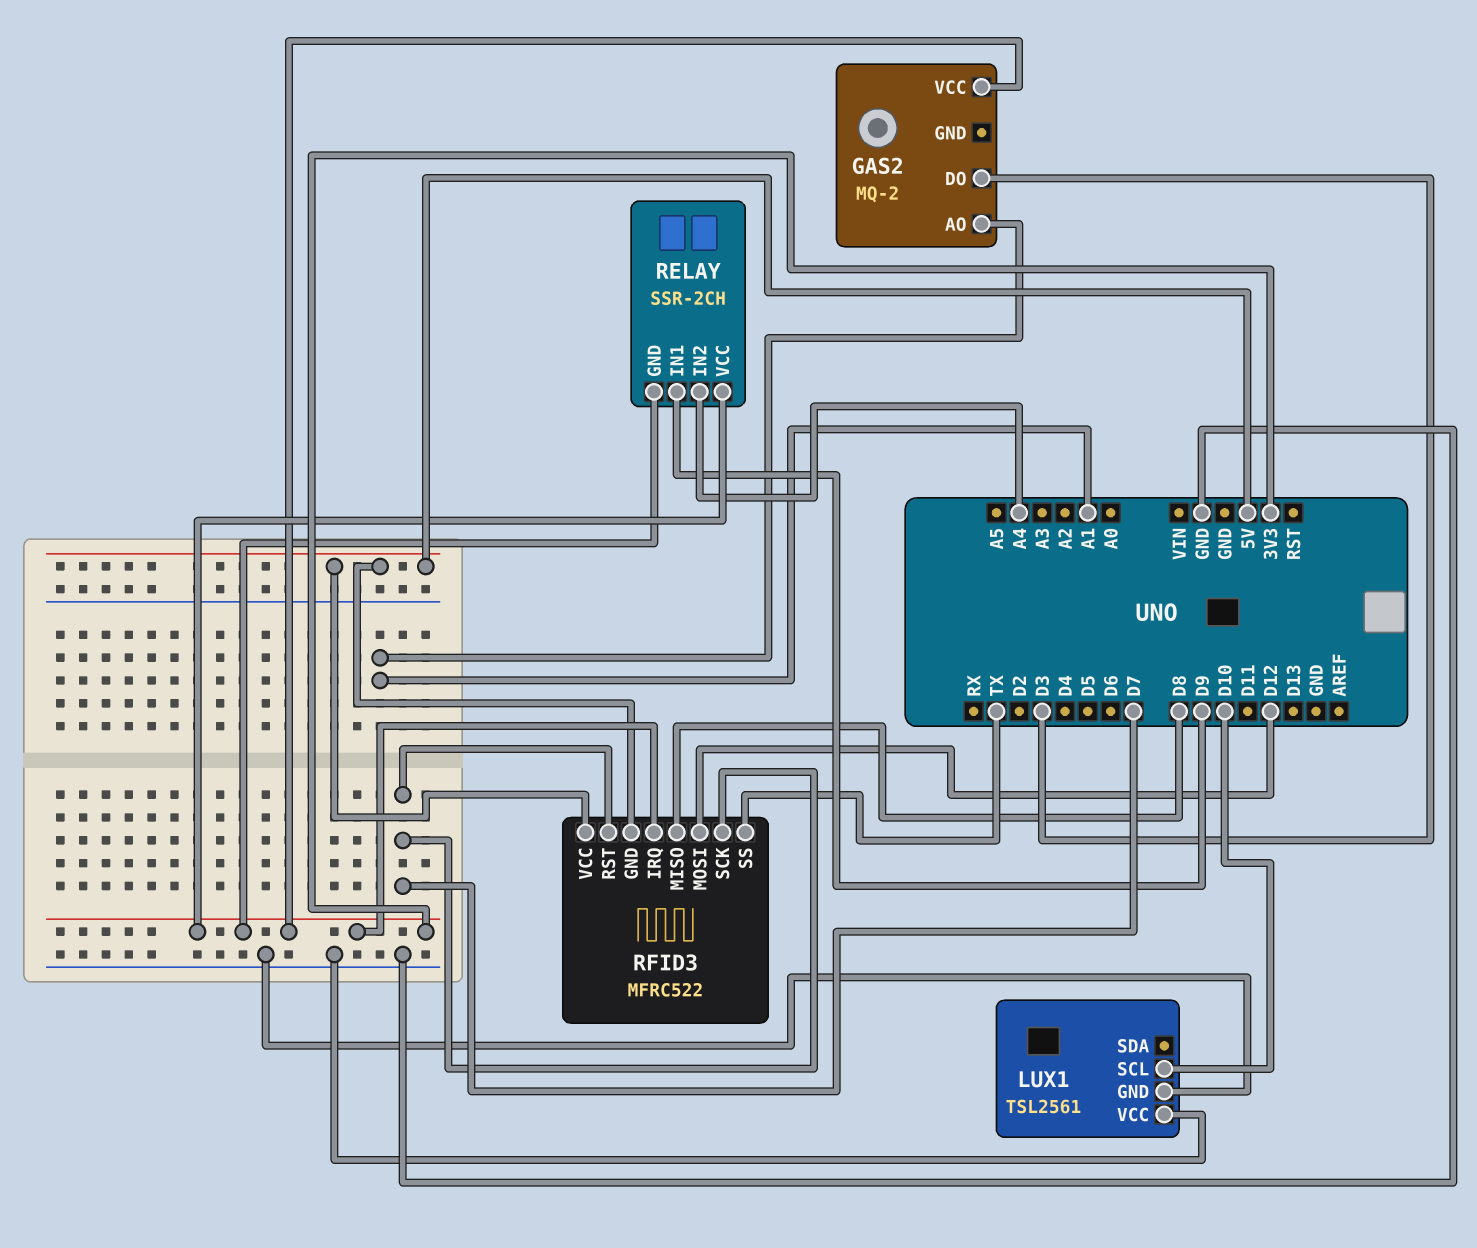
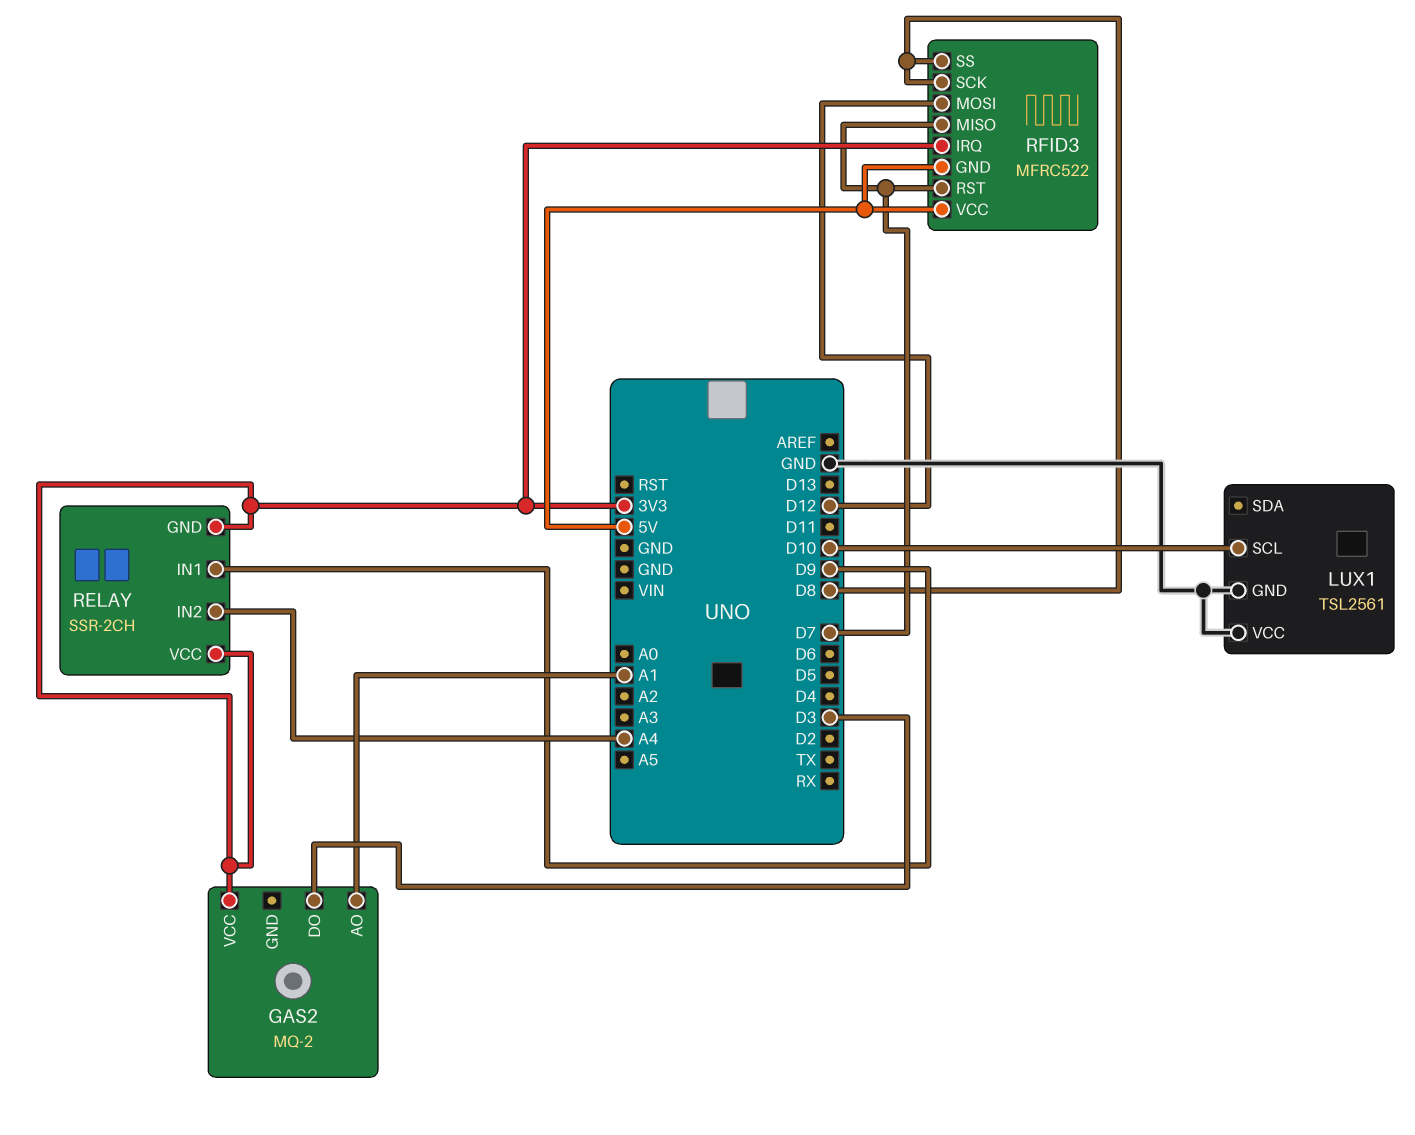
RFID3 pin MISO: D8 -> D7
RFID3 pin SCK: D7 -> D8
RFID3 pin SS: TX -> D8

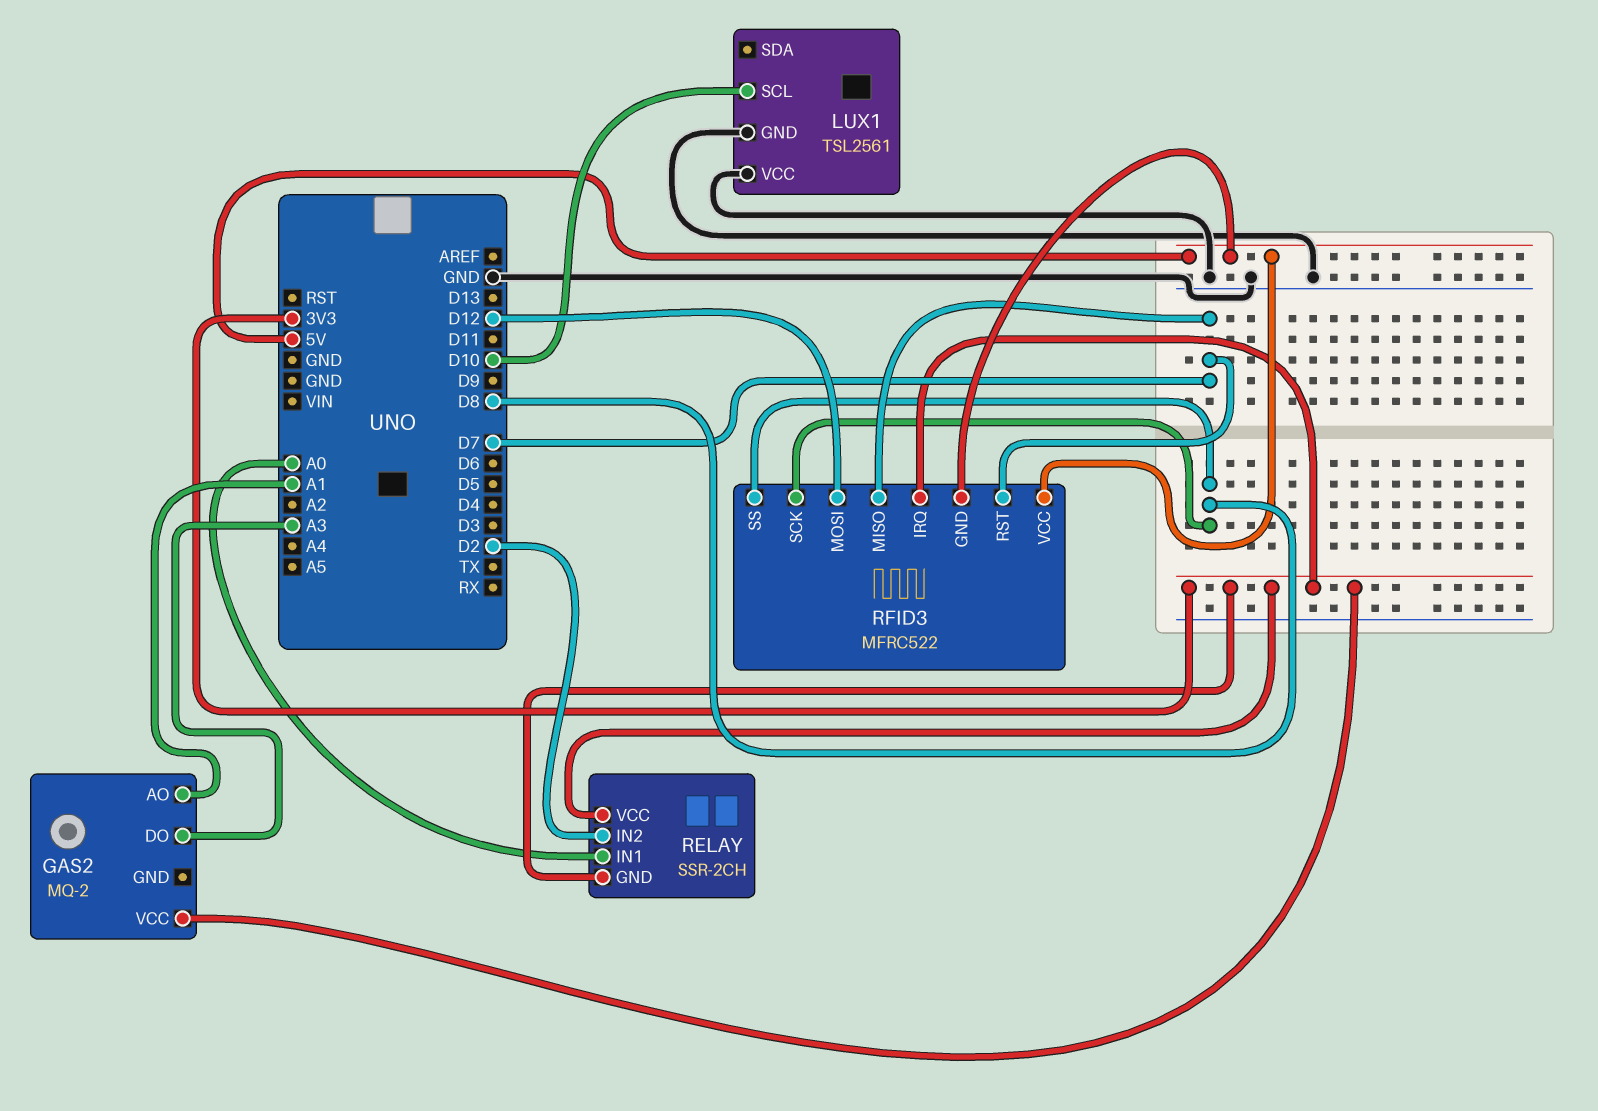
GAS2 pin DO: D3 -> A3
RELAY pin IN1: D9 -> A0
RELAY pin IN2: A4 -> D2

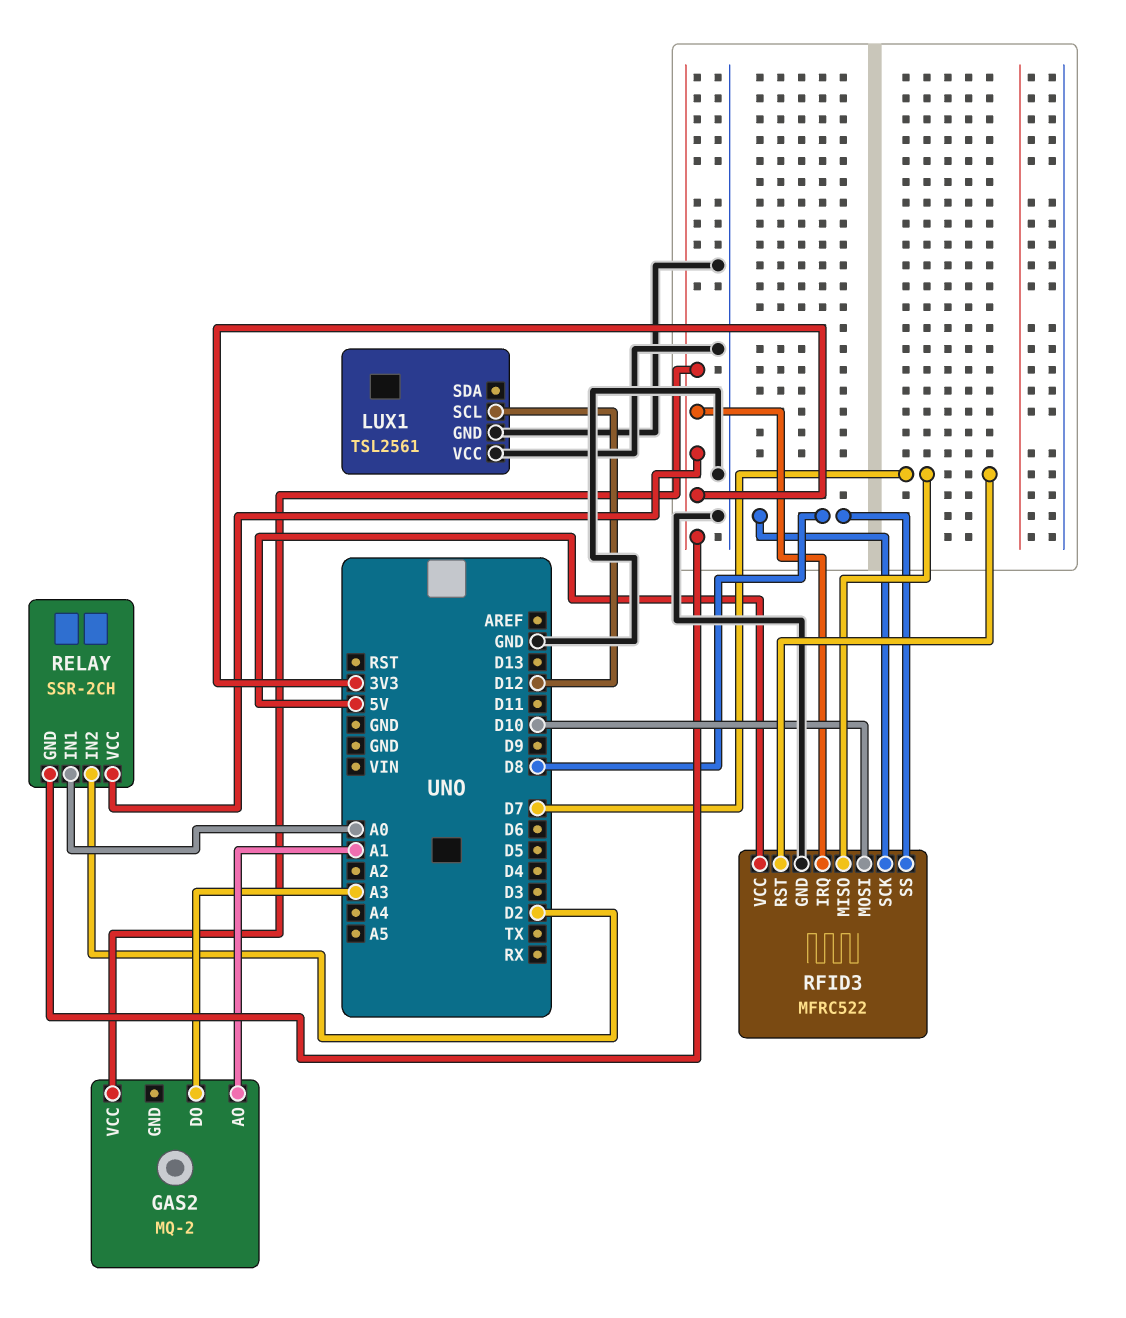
LUX1 pin SCL: D10 -> D12
RFID3 pin GND: 5V -> GND
RFID3 pin MOSI: D12 -> D10

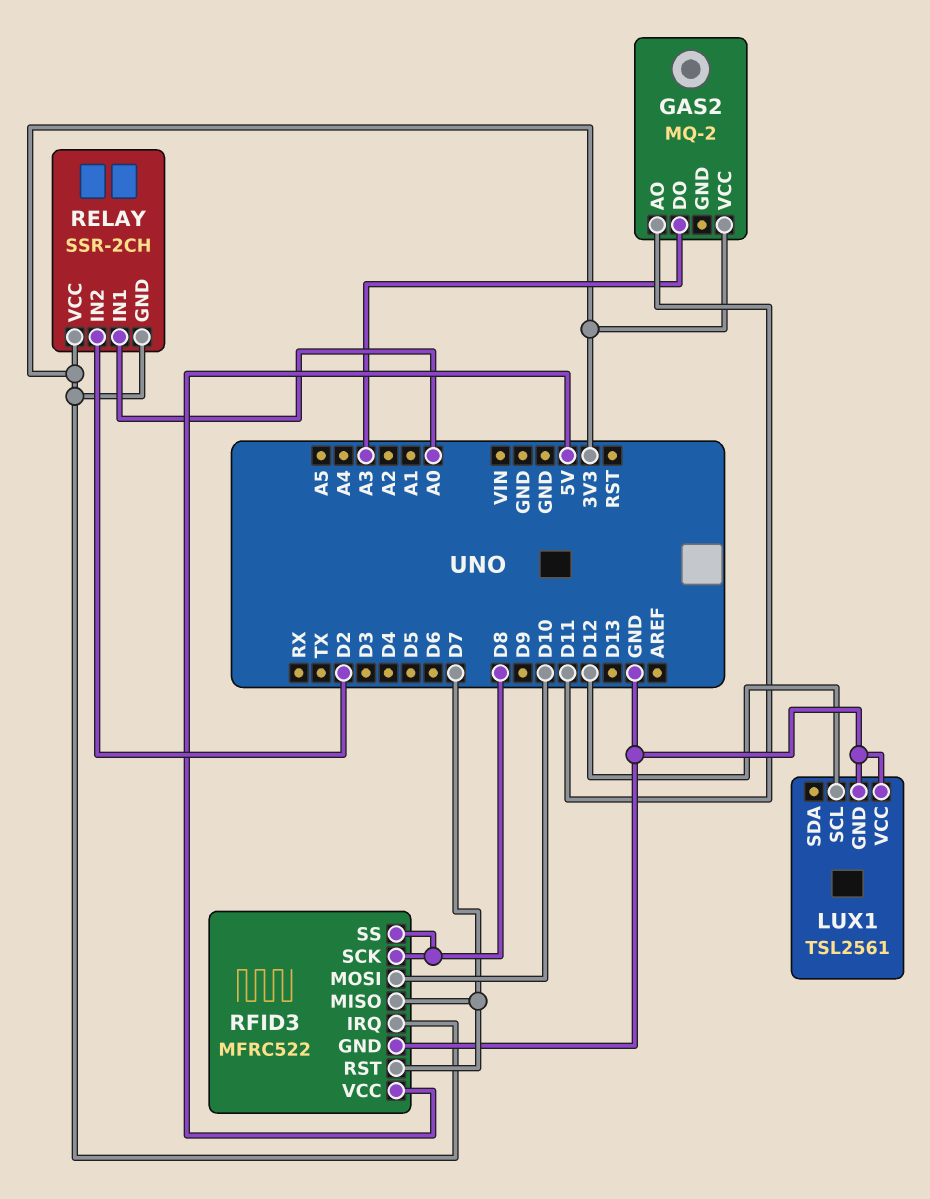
GAS2 pin AO: A1 -> D11

